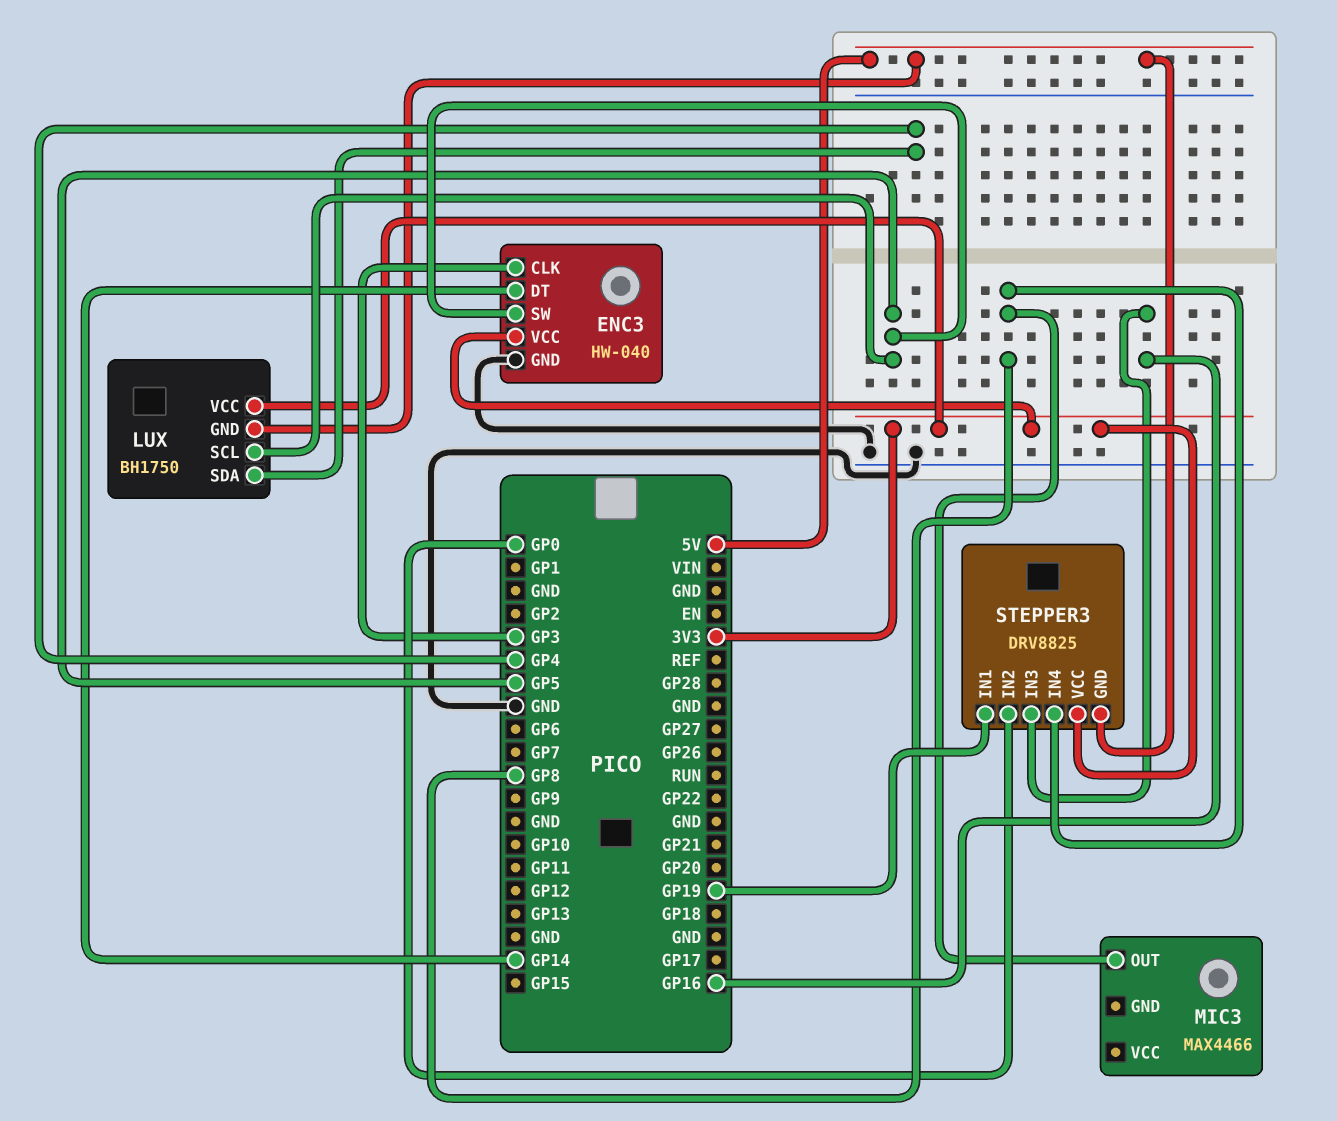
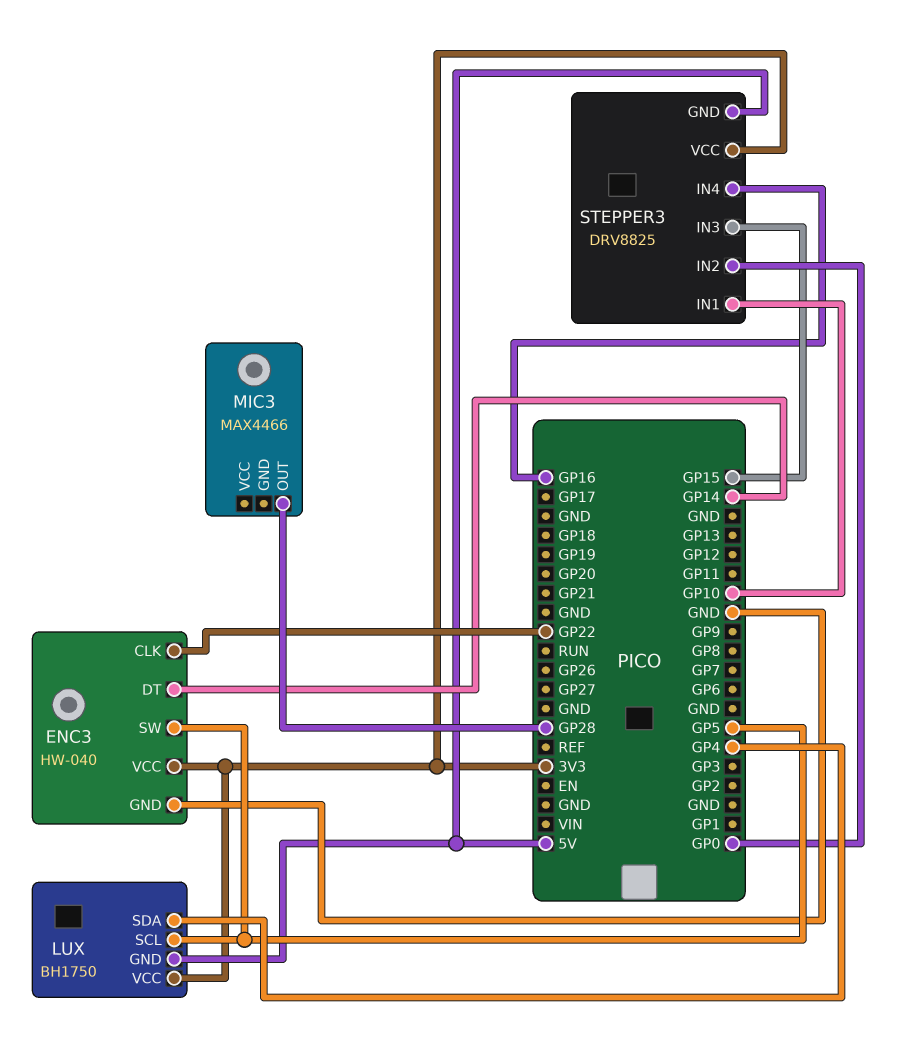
ENC3 pin CLK: GP3 -> GP22
MIC3 pin OUT: GP8 -> GP28
STEPPER3 pin IN1: GP19 -> GP10
STEPPER3 pin IN3: GP16 -> GP15
STEPPER3 pin IN4: GP8 -> GP16

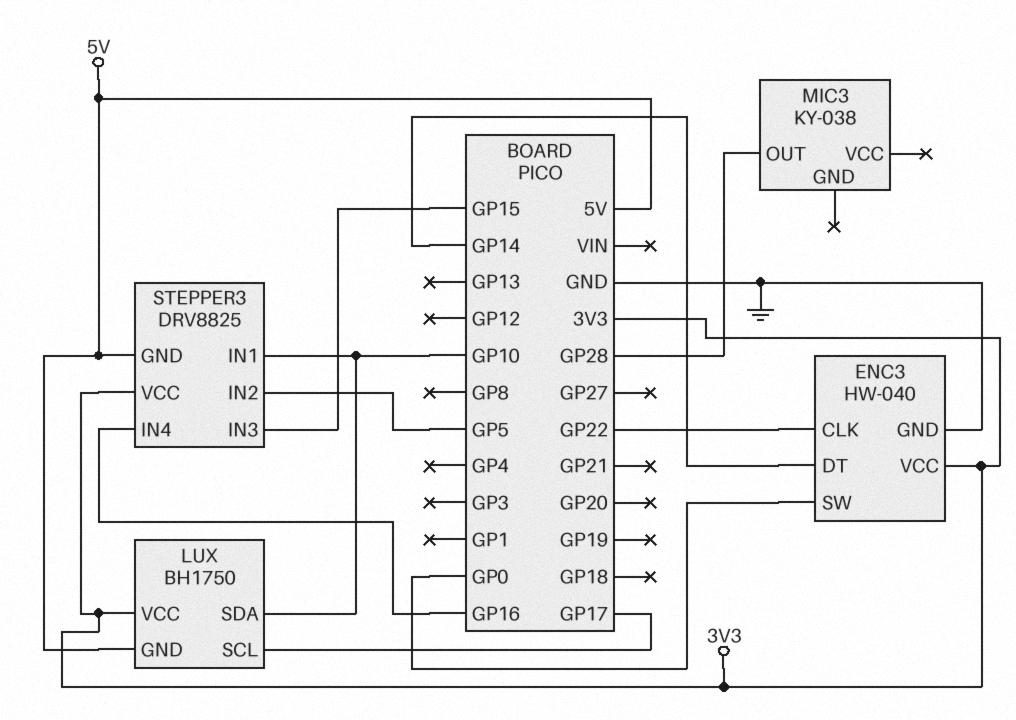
ENC3 pin SW: GP5 -> GP0
LUX pin SCL: GP5 -> GP17
LUX pin SDA: GP4 -> GP10
MIC3: MAX4466 -> KY-038
STEPPER3 pin IN2: GP0 -> GP5

